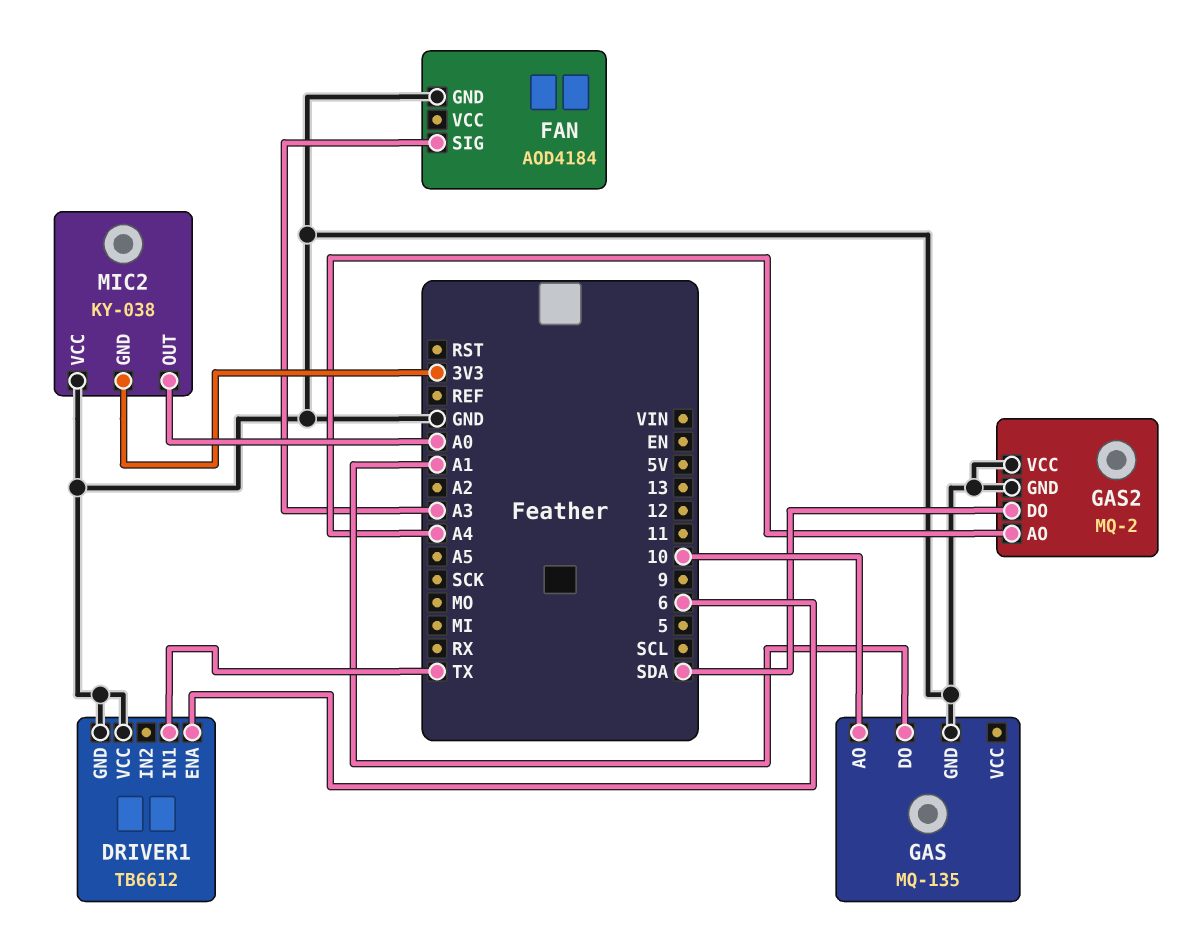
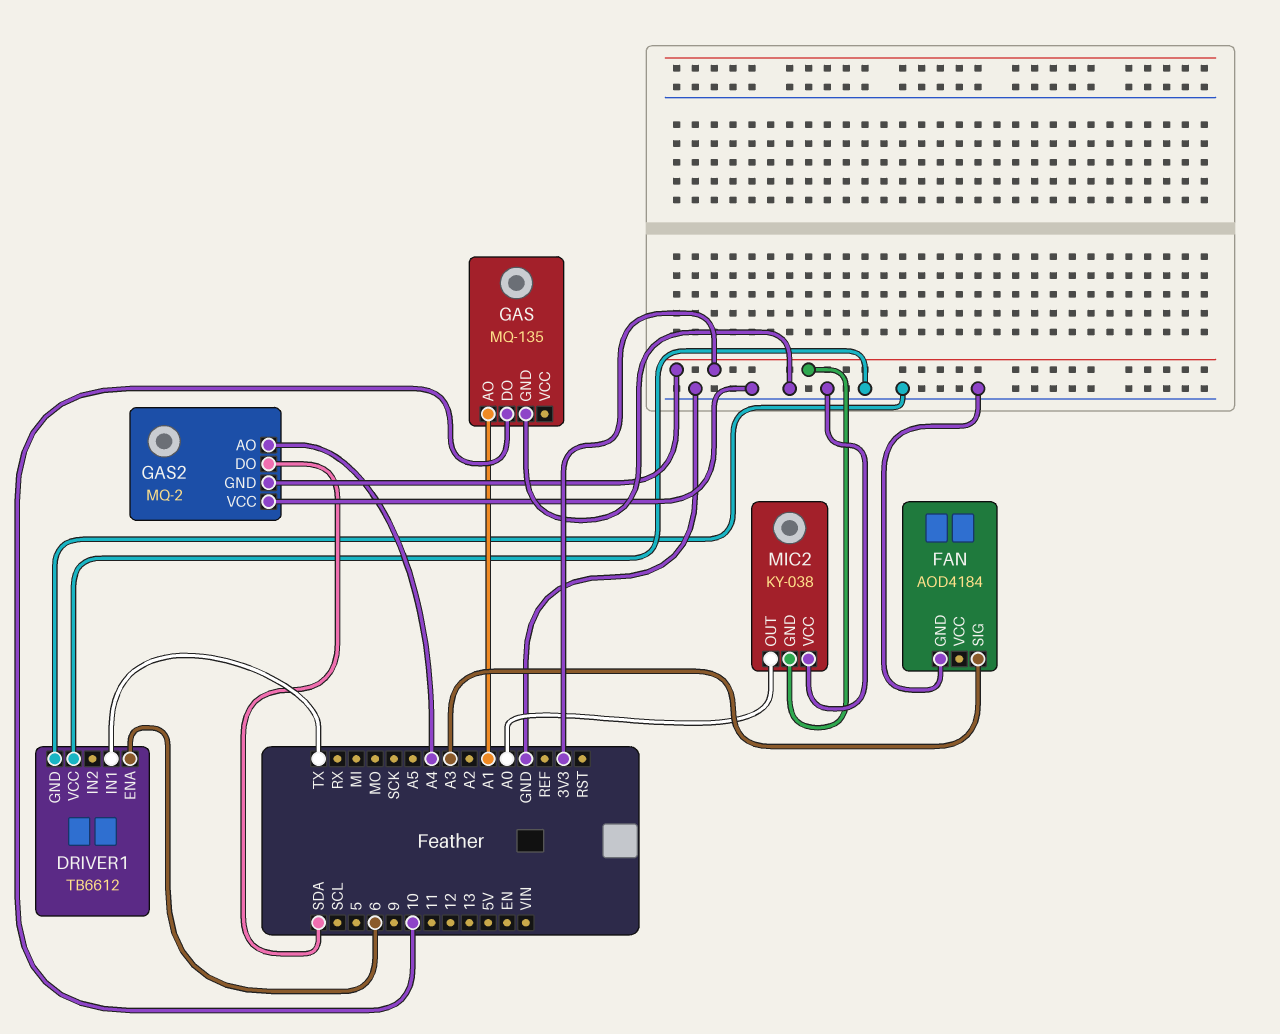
GAS pin AO: 10 -> A1
GAS pin DO: A1 -> 10
GAS2 pin GND: GND -> 3V3

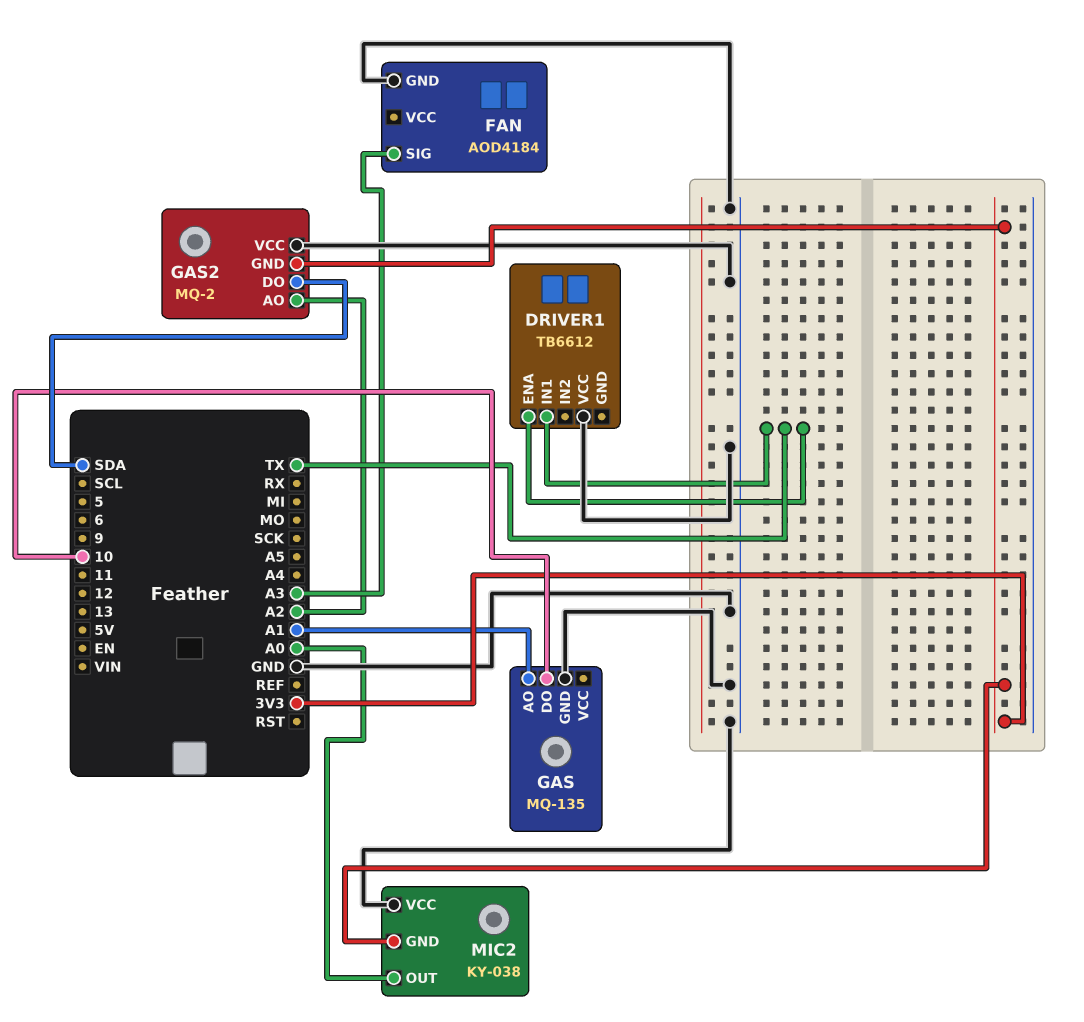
DRIVER1 pin ENA: 6 -> TX
DRIVER1 pin GND: GND -> none
GAS2 pin AO: A4 -> A2

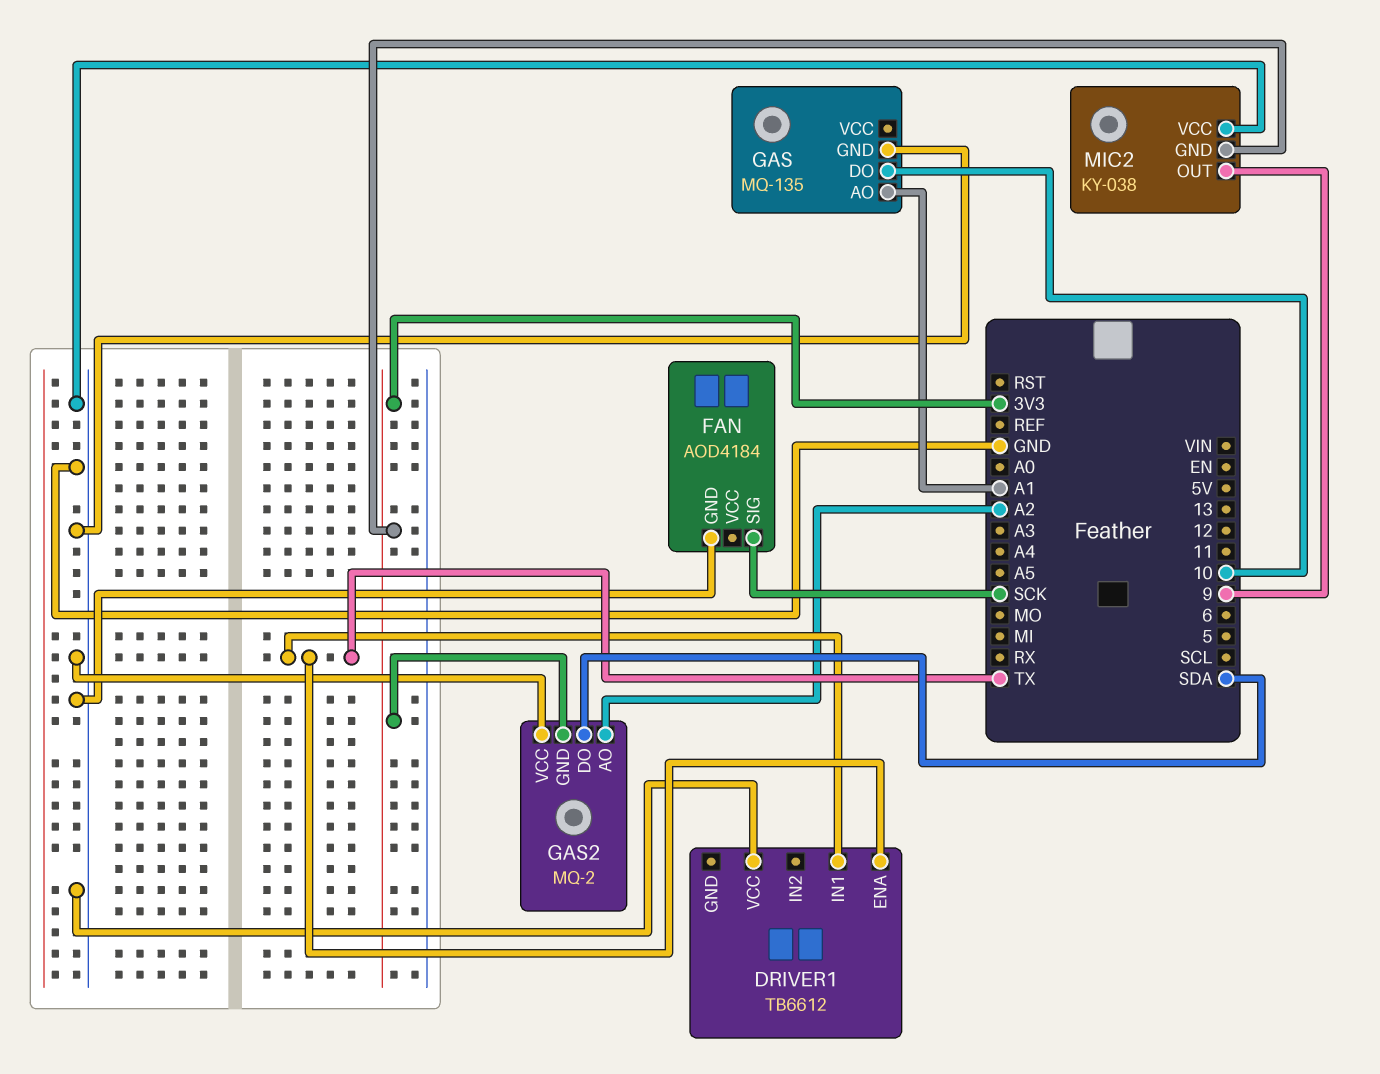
FAN pin SIG: A3 -> SCK
MIC2 pin OUT: A0 -> 9

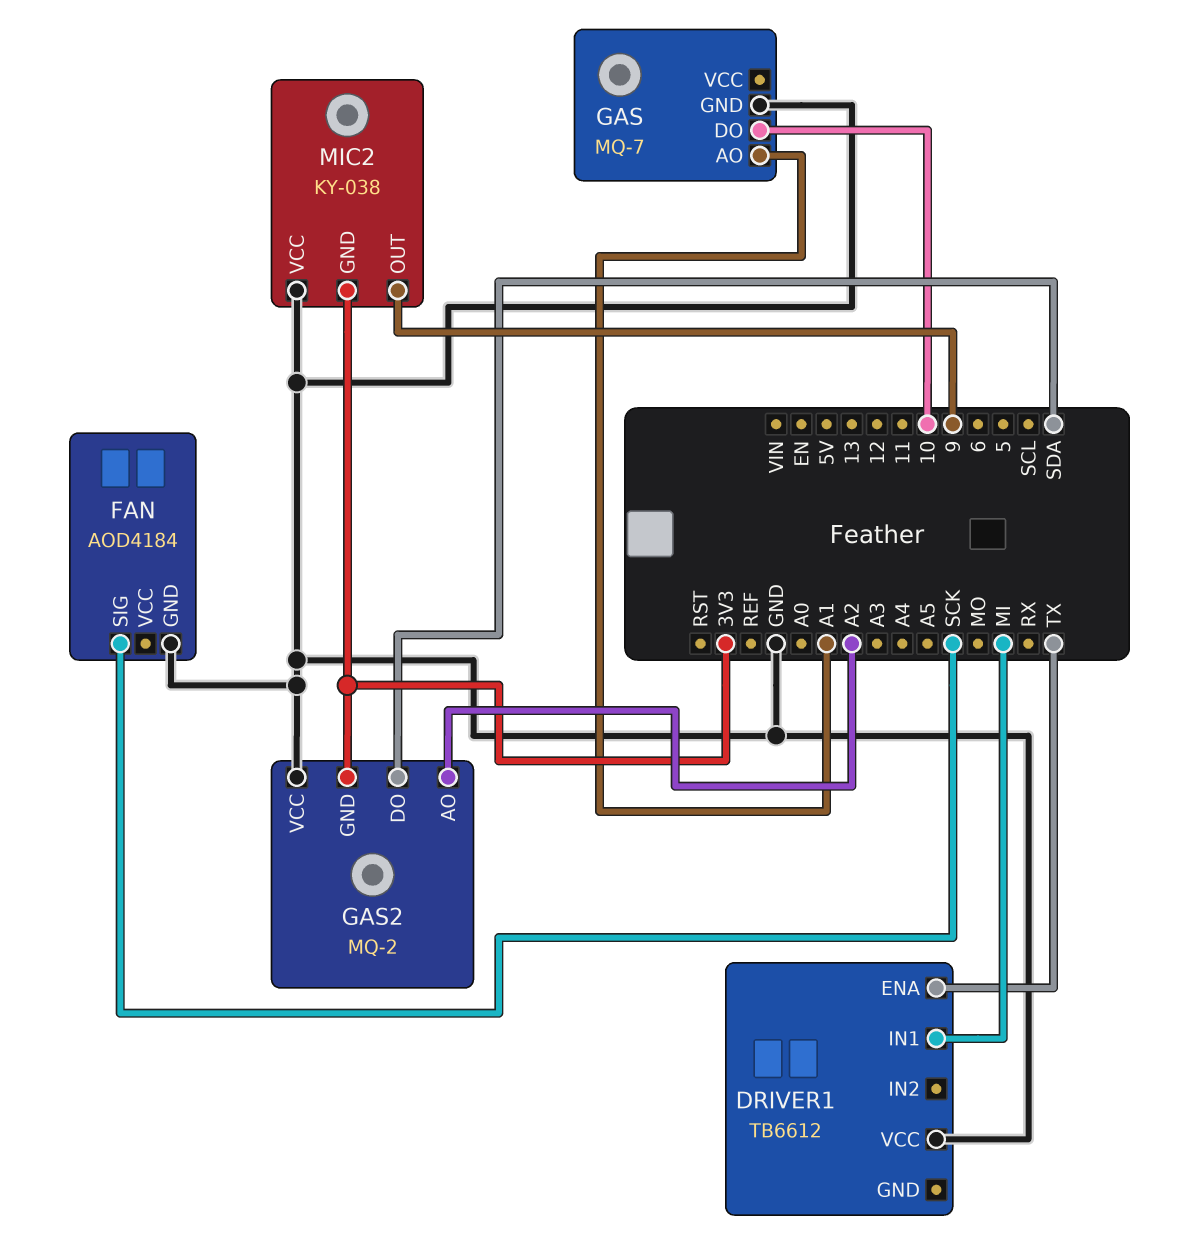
DRIVER1 pin IN1: TX -> MI
GAS: MQ-135 -> MQ-7

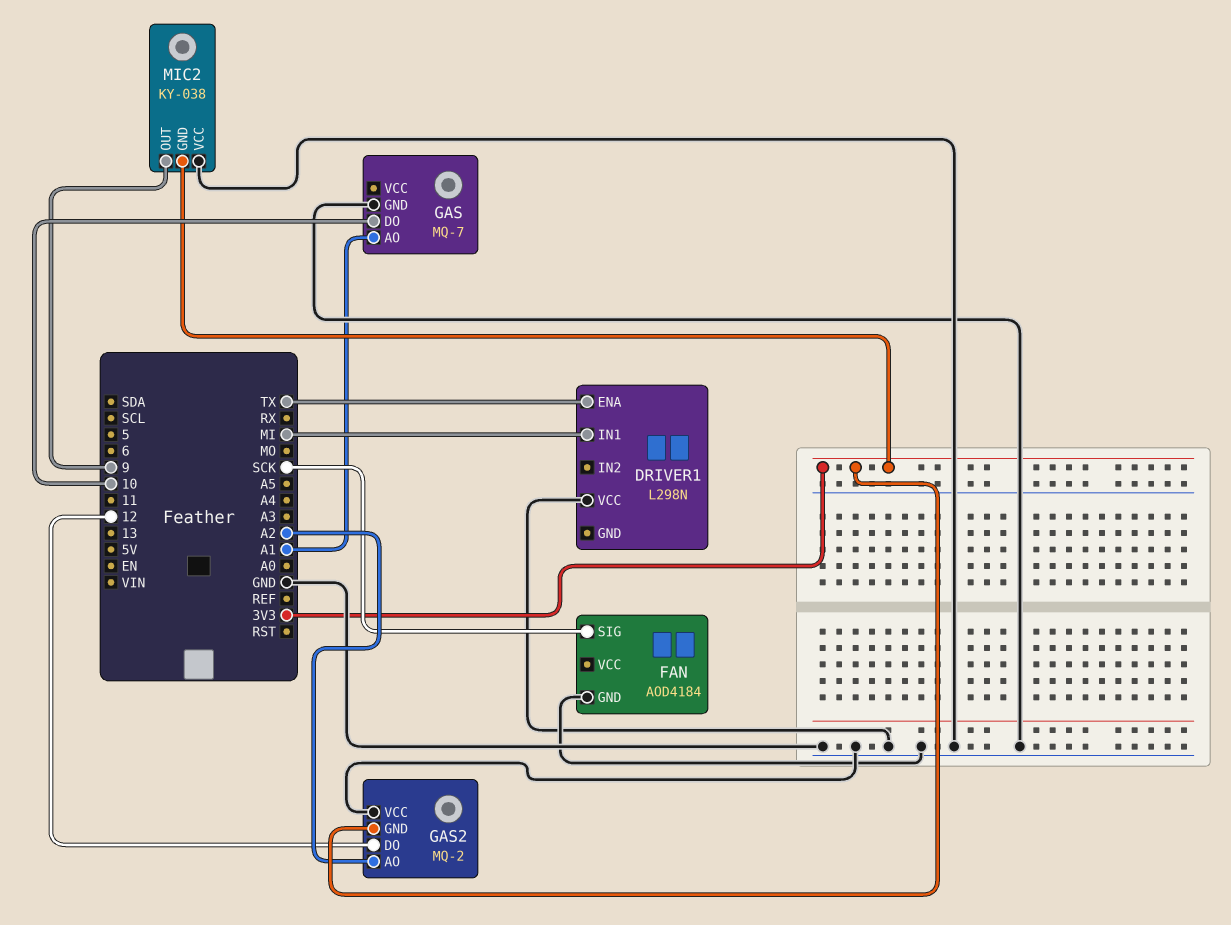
DRIVER1: TB6612 -> L298N
GAS2 pin DO: SDA -> 12

